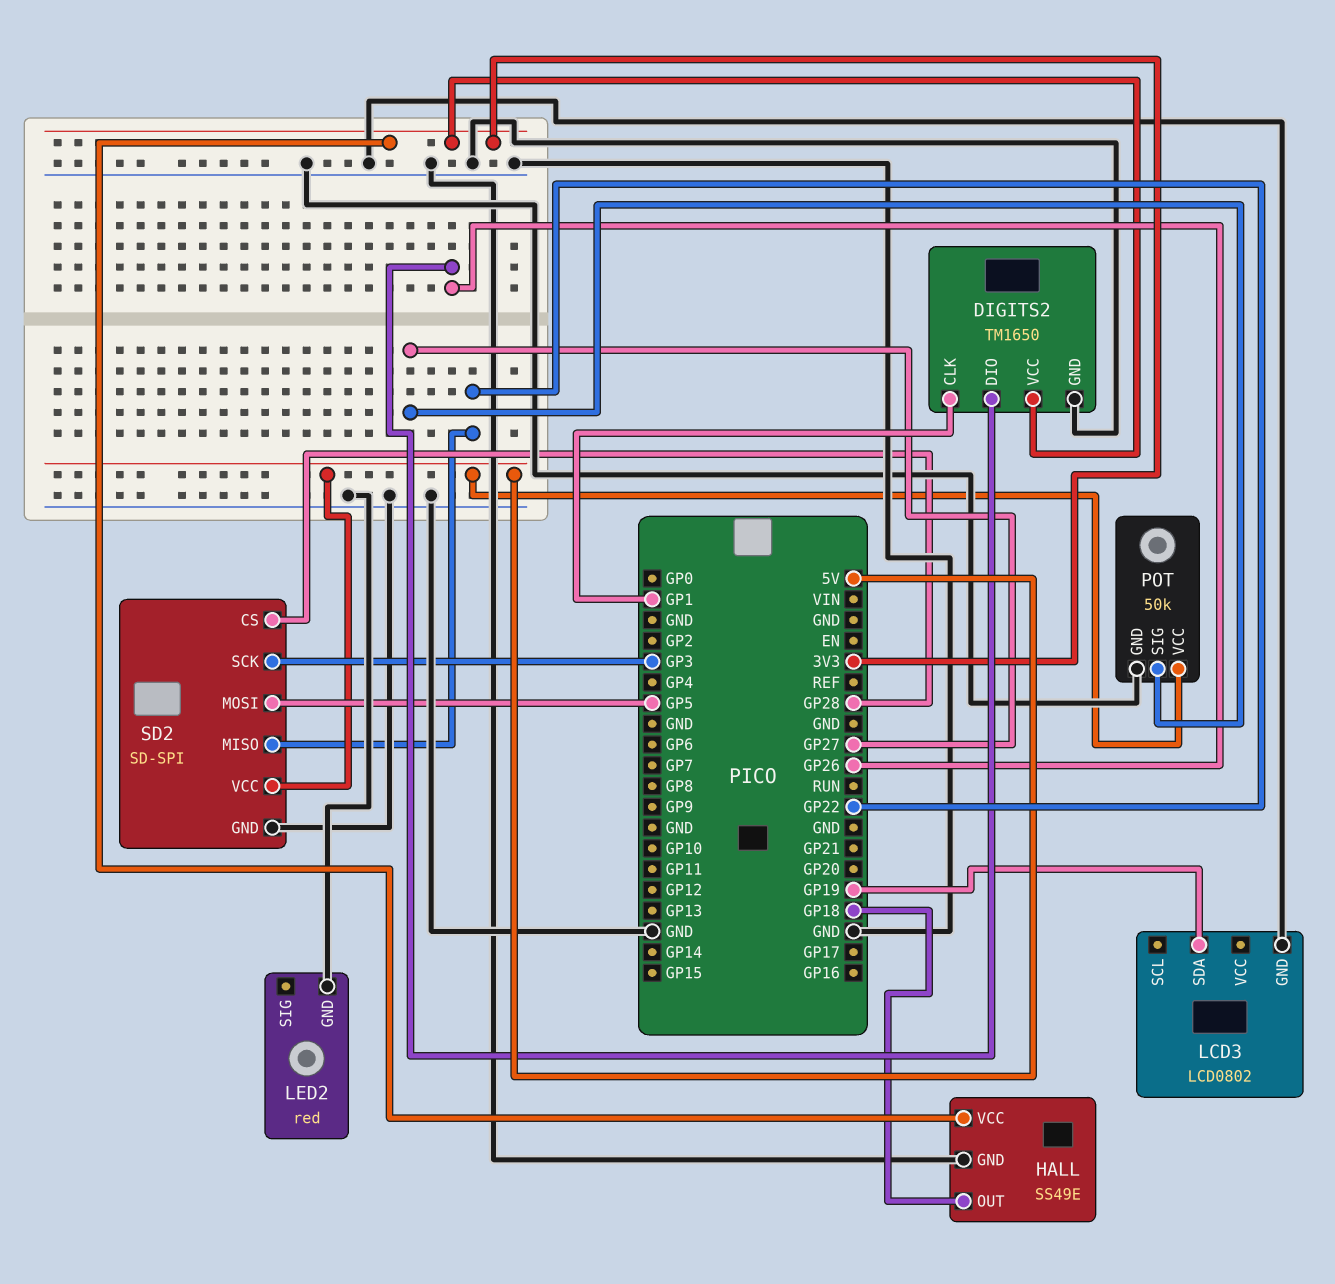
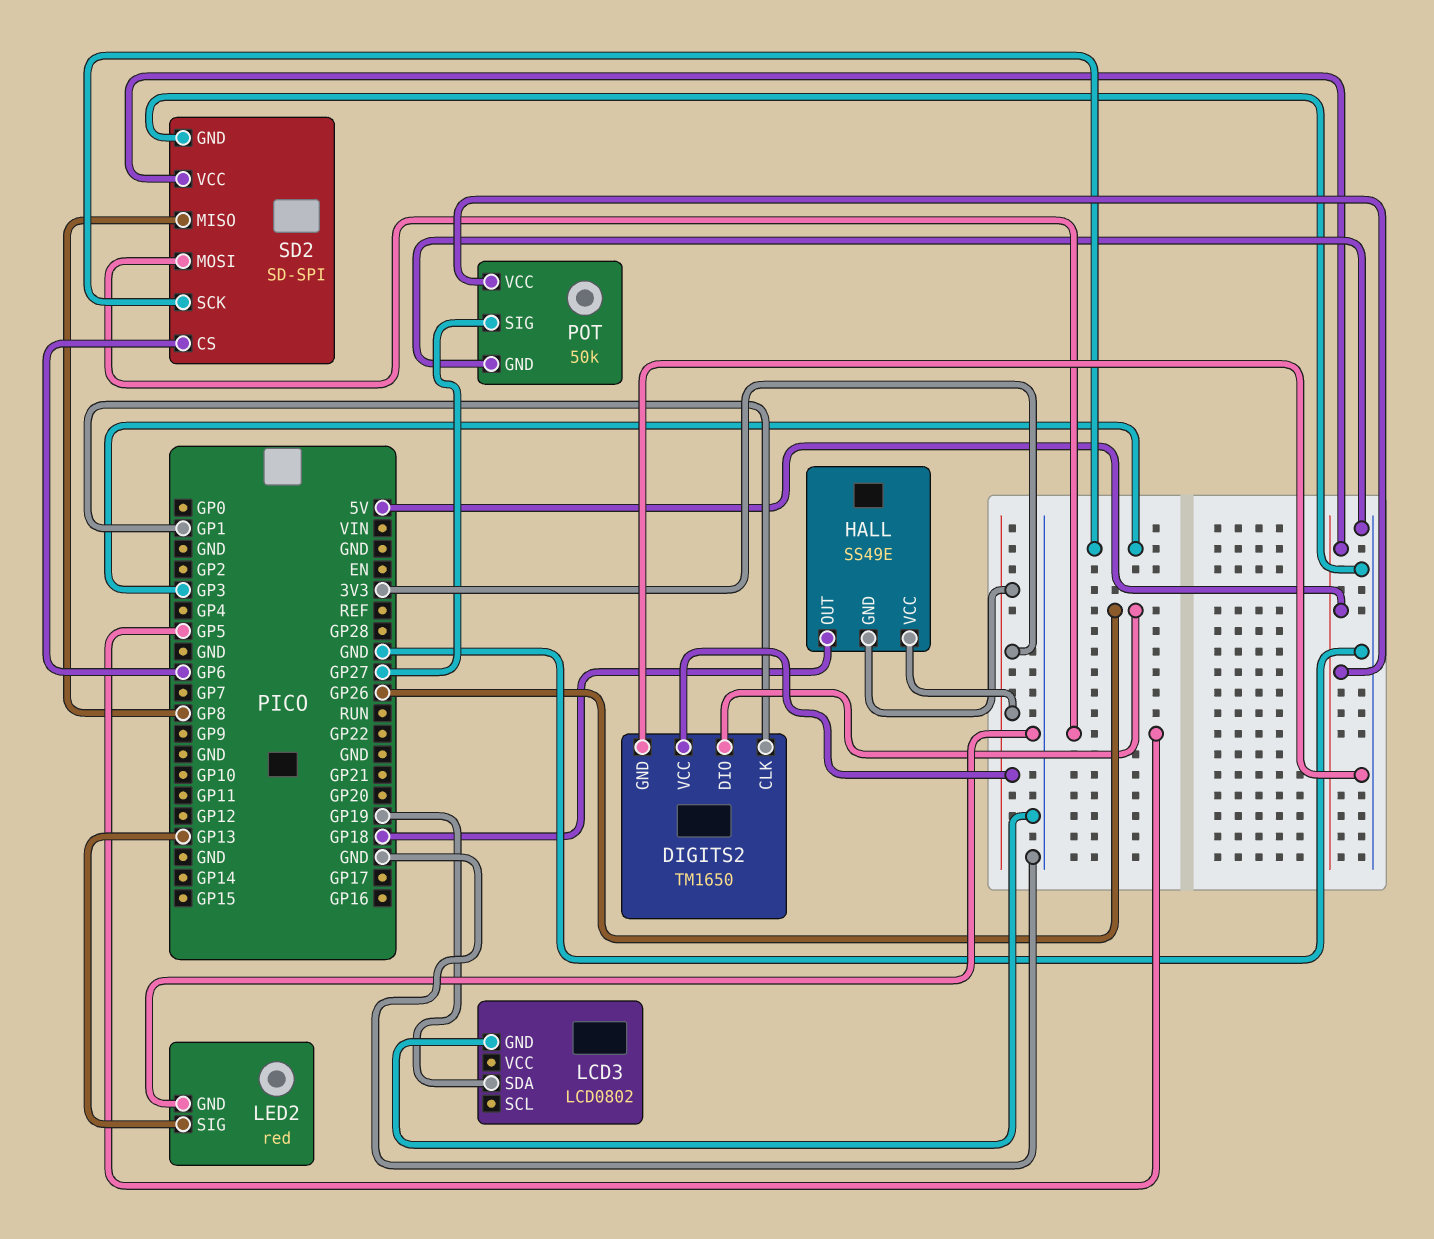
HALL pin GND: GND -> 3V3
LED2 pin SIG: none -> GP13
SD2 pin CS: GP28 -> GP6
SD2 pin MISO: GP22 -> GP8

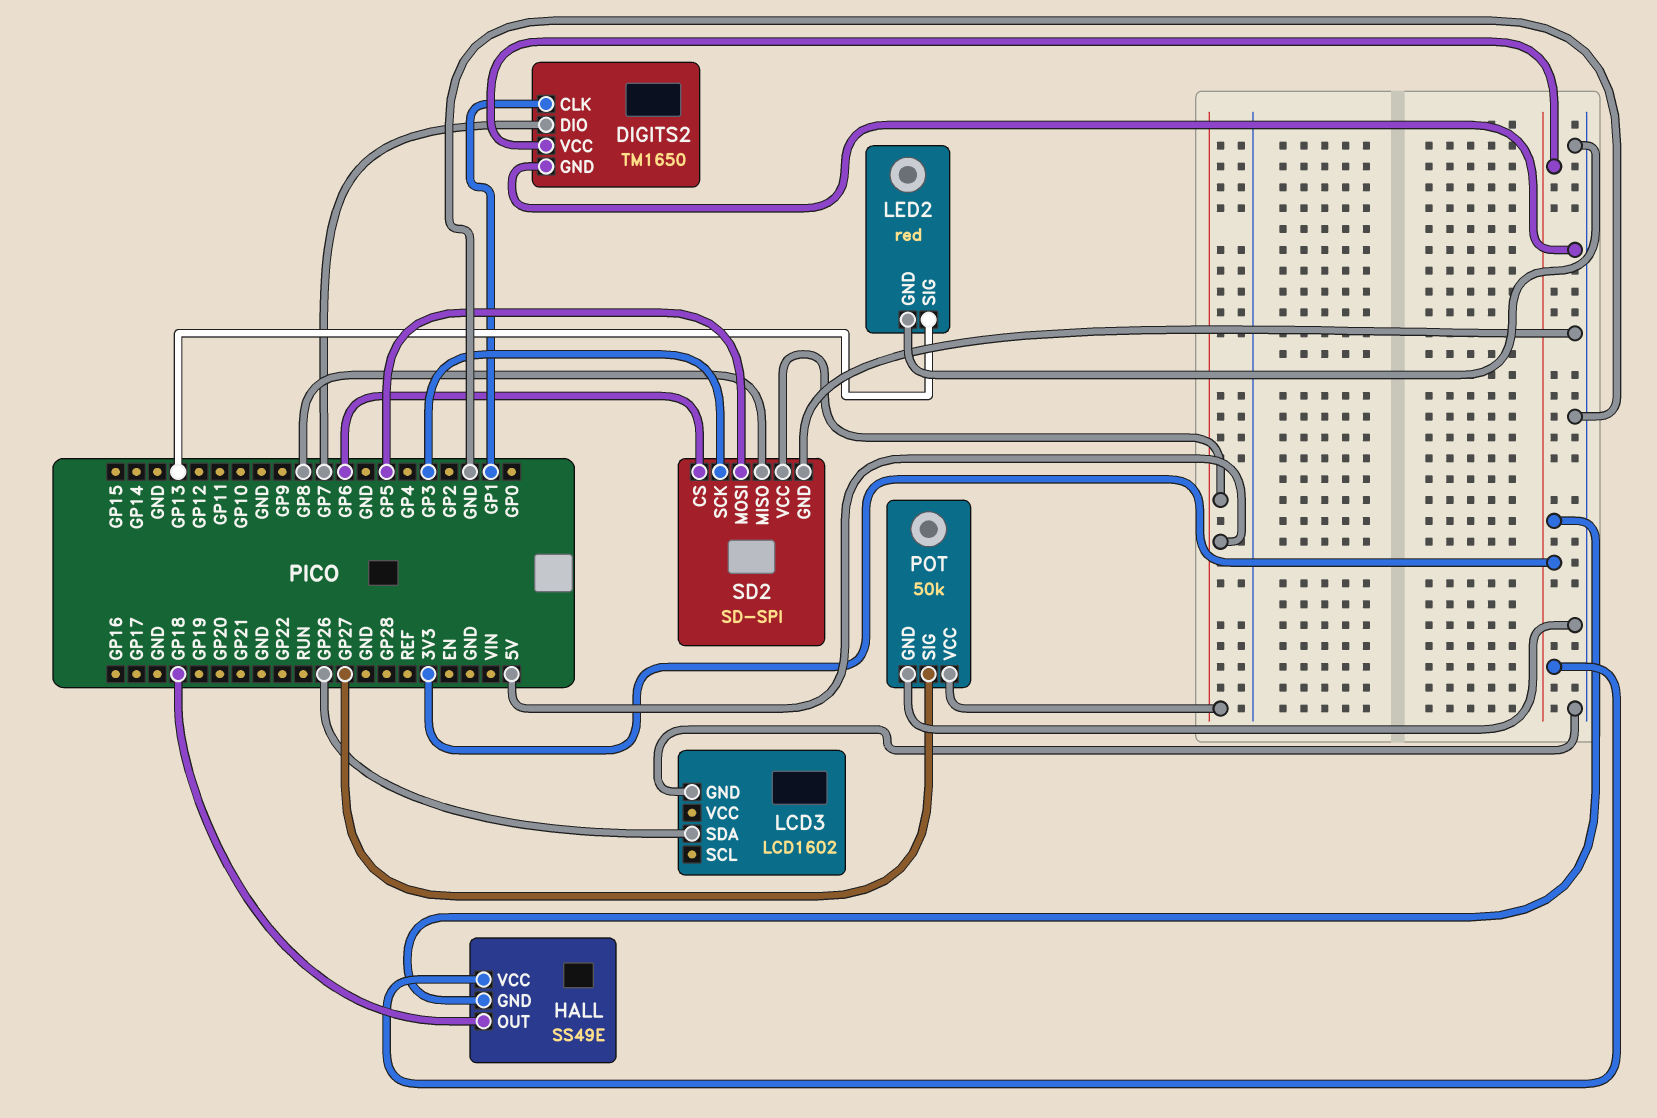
DIGITS2 pin DIO: GP26 -> GP7
LCD3: LCD0802 -> LCD1602
LCD3 pin SDA: GP19 -> GP26

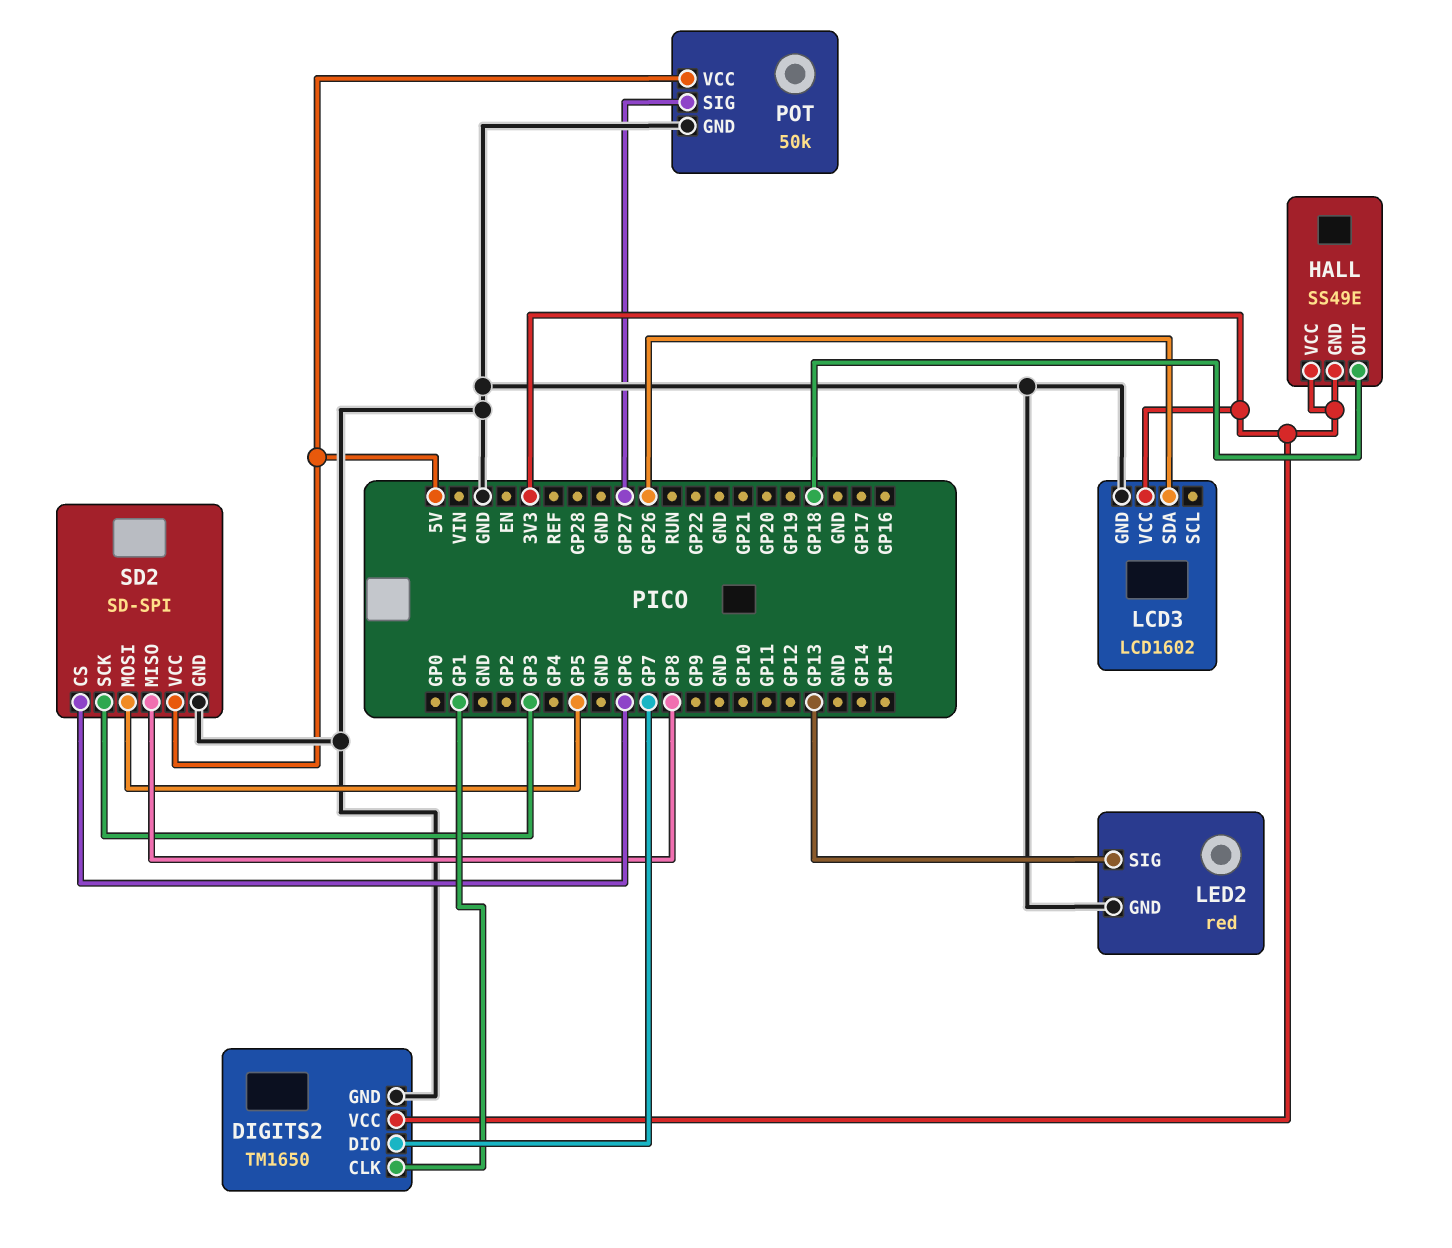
LCD3 pin VCC: none -> 3V3

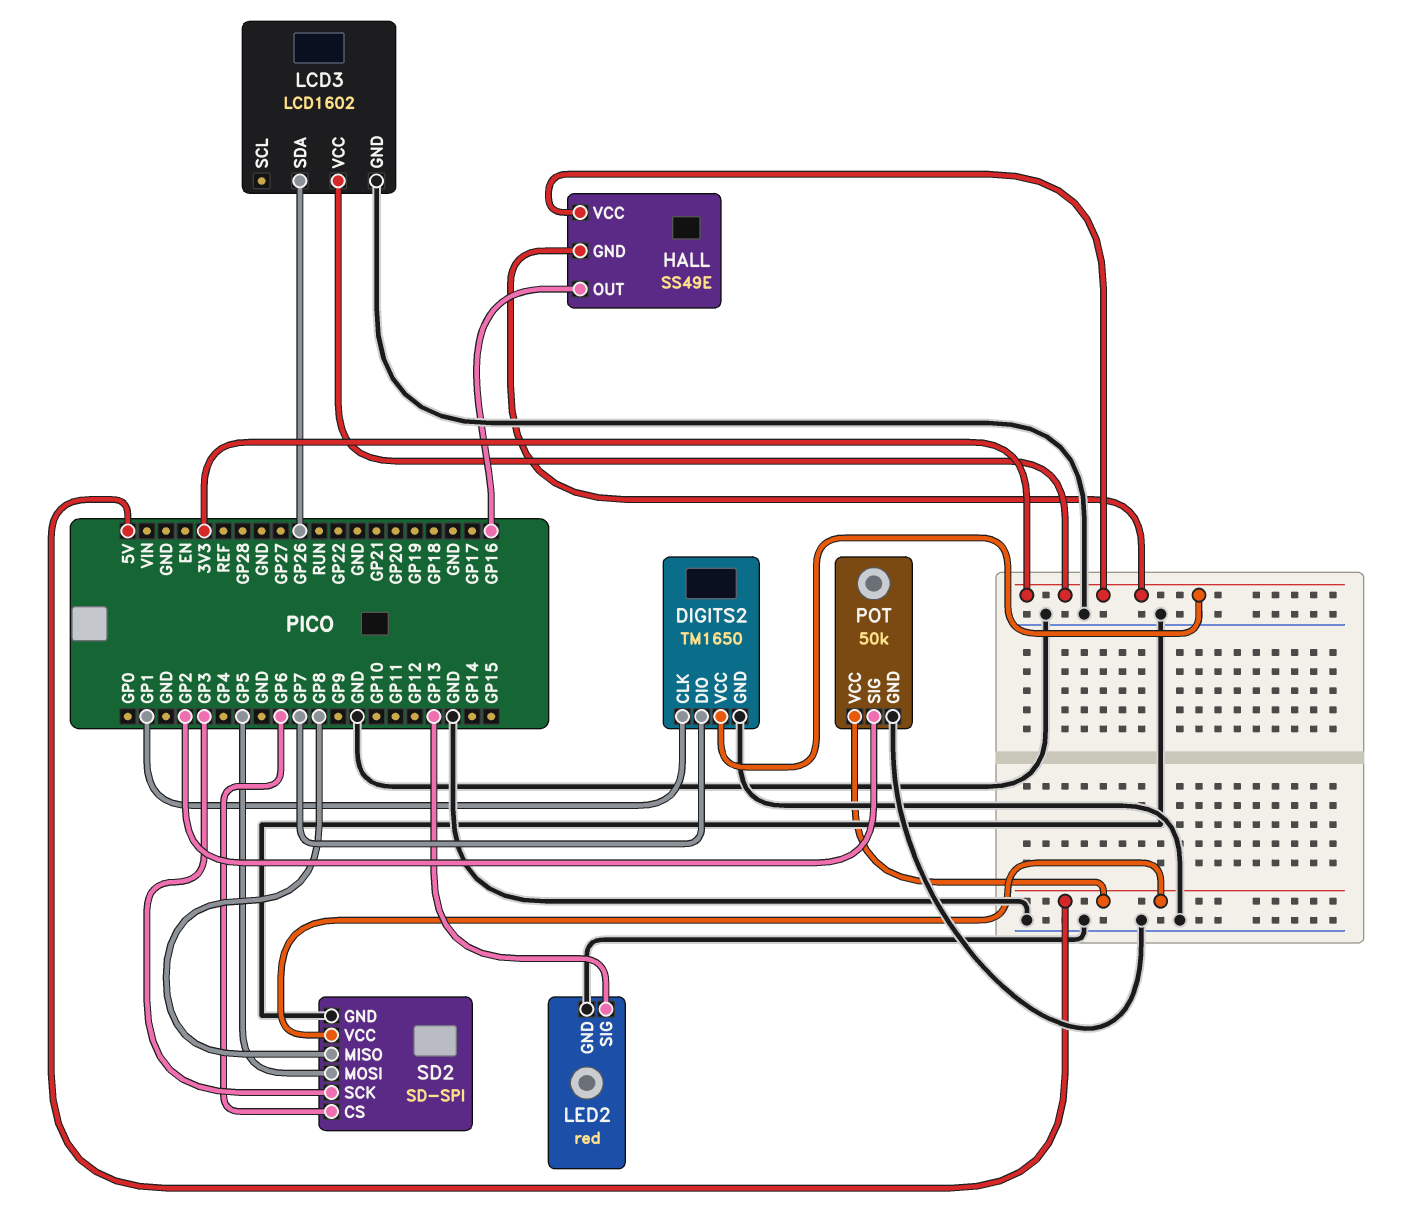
HALL pin OUT: GP18 -> GP16
POT pin SIG: GP27 -> GP2

